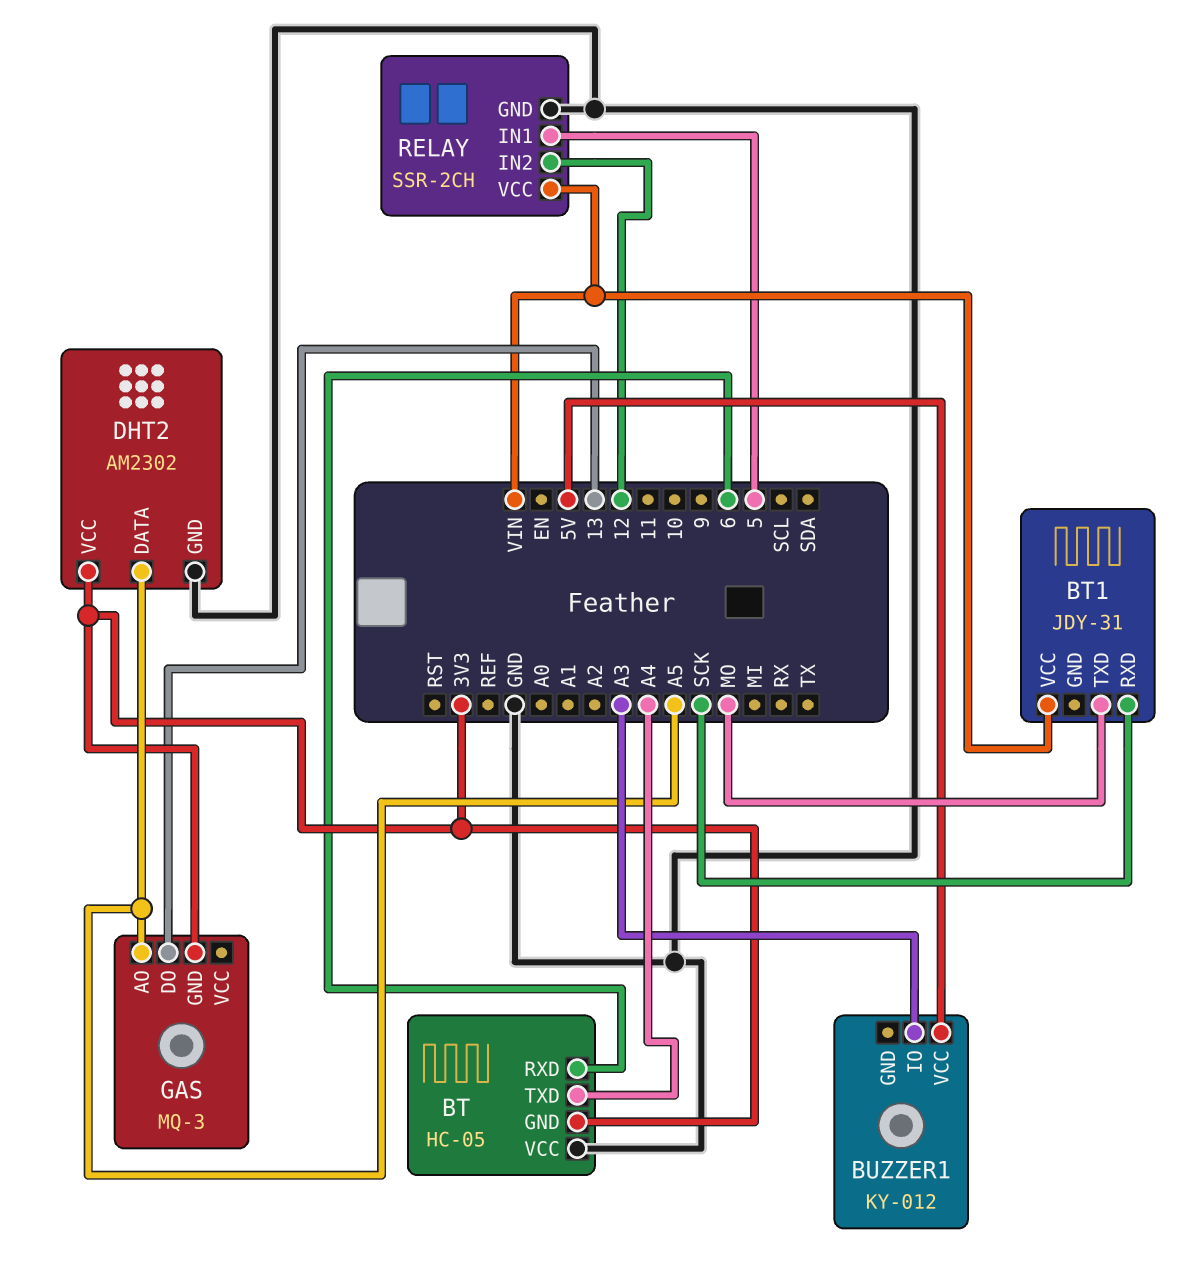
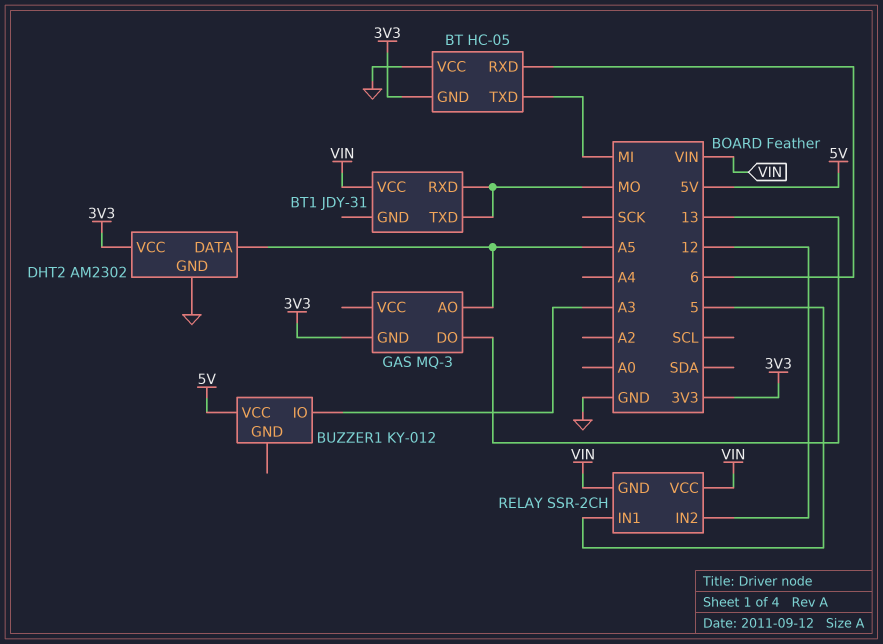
BT pin TXD: A4 -> MI
BT1 pin RXD: SCK -> MO
RELAY pin GND: GND -> VIN

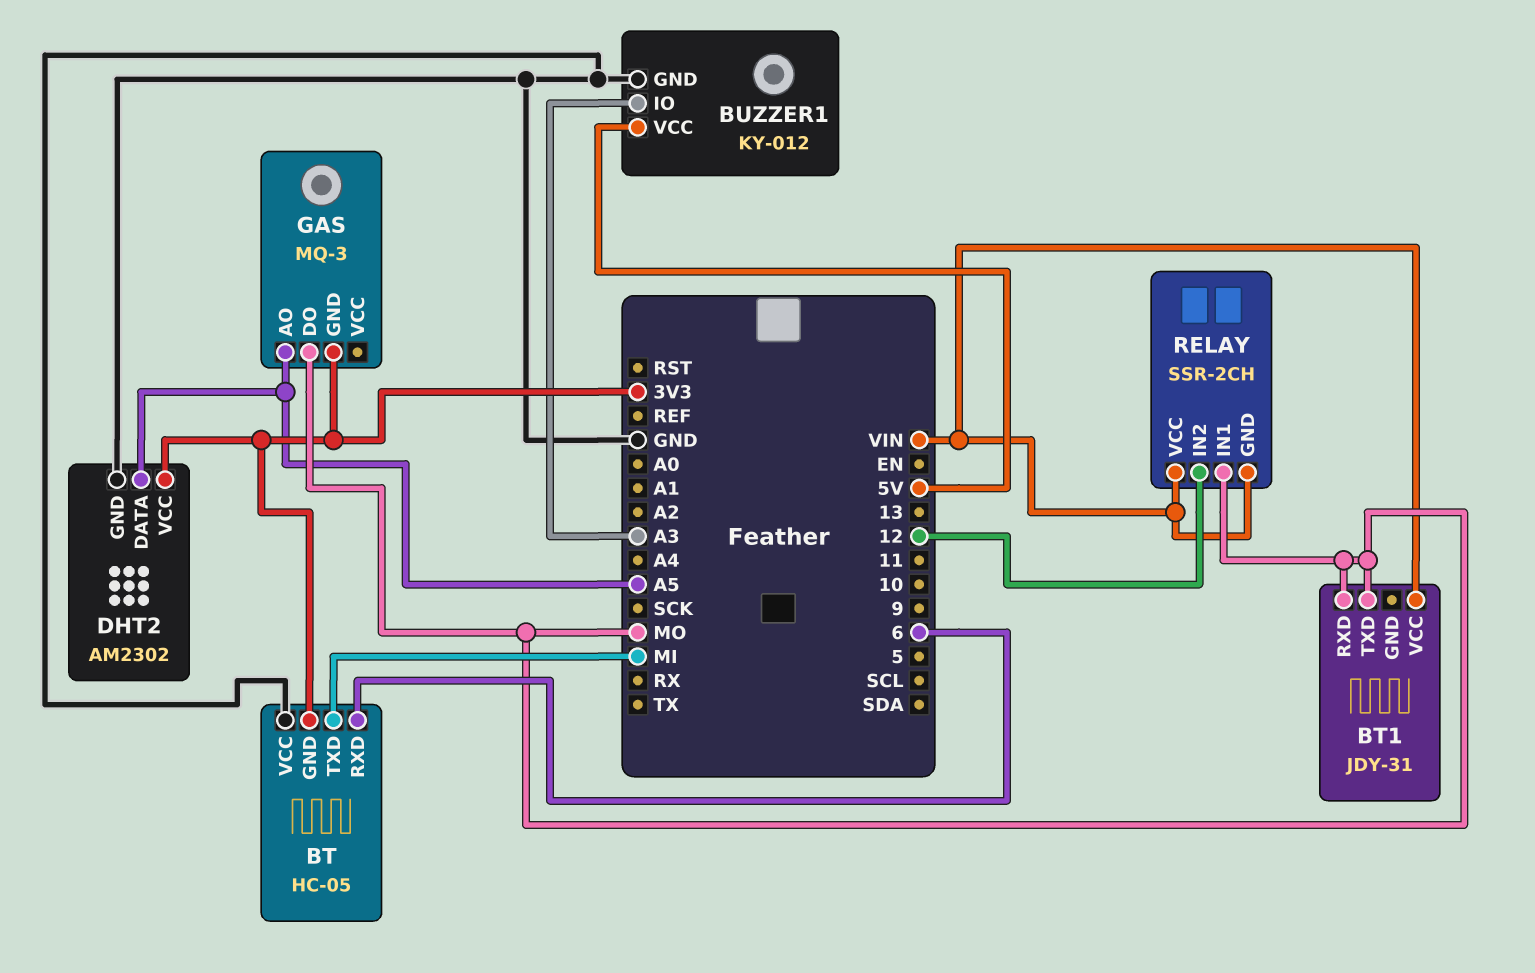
BUZZER1 pin GND: none -> GND
GAS pin DO: 13 -> MO
RELAY pin IN1: 5 -> MO

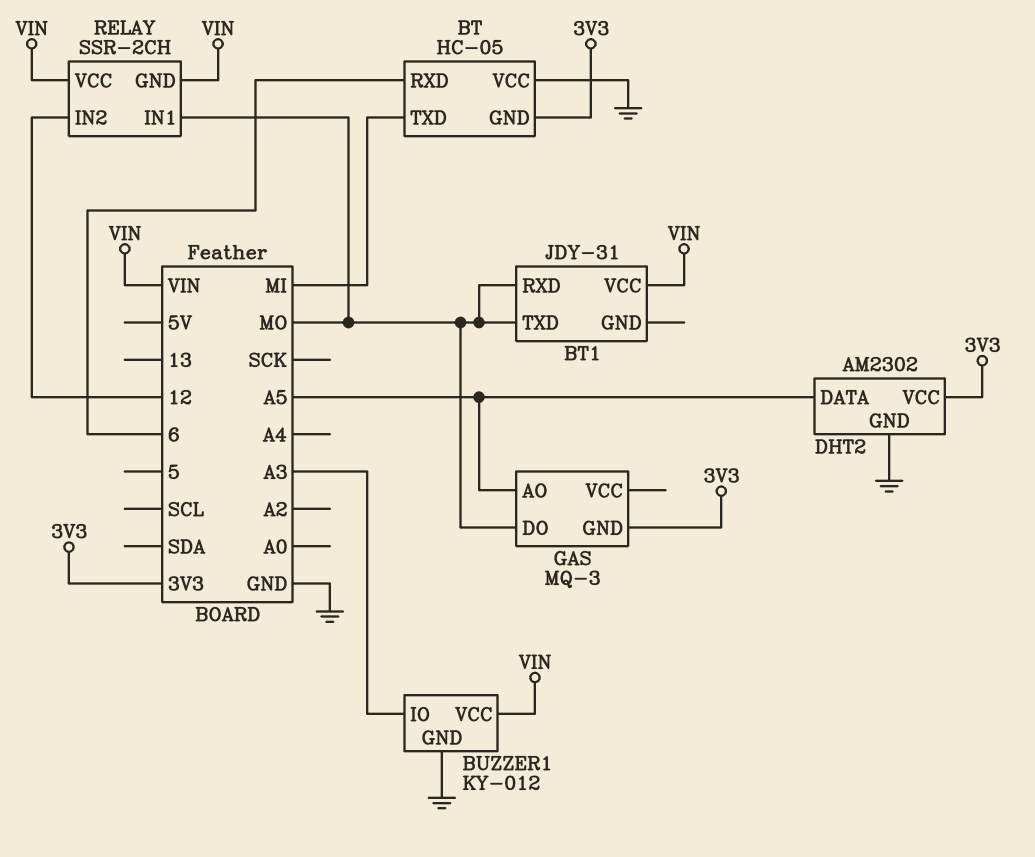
BUZZER1 pin VCC: 5V -> VIN

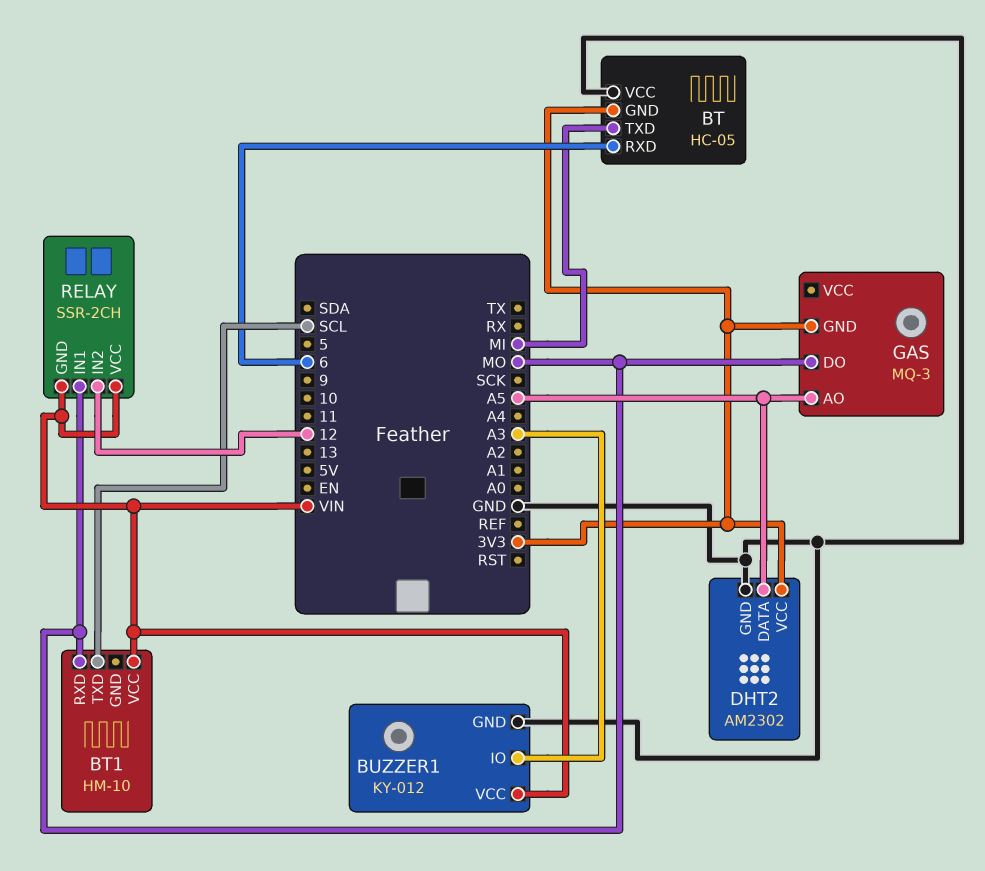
BT1: JDY-31 -> HM-10
BT1 pin TXD: MO -> SCL

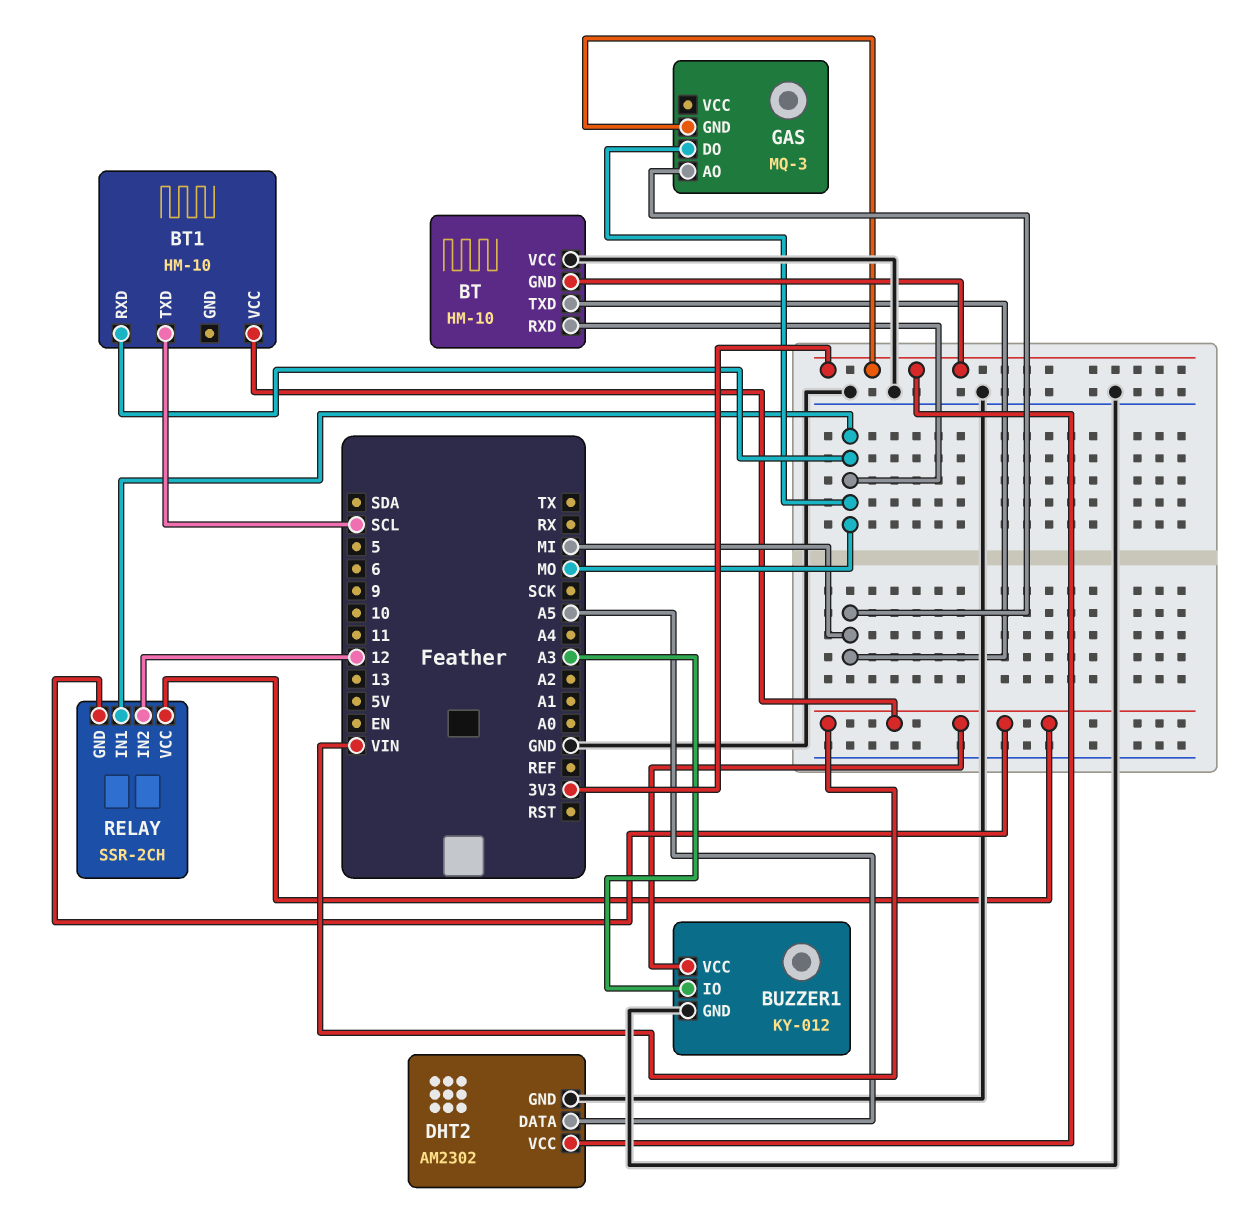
BT: HC-05 -> HM-10
BT pin RXD: 6 -> MO
GAS pin AO: A5 -> MI

